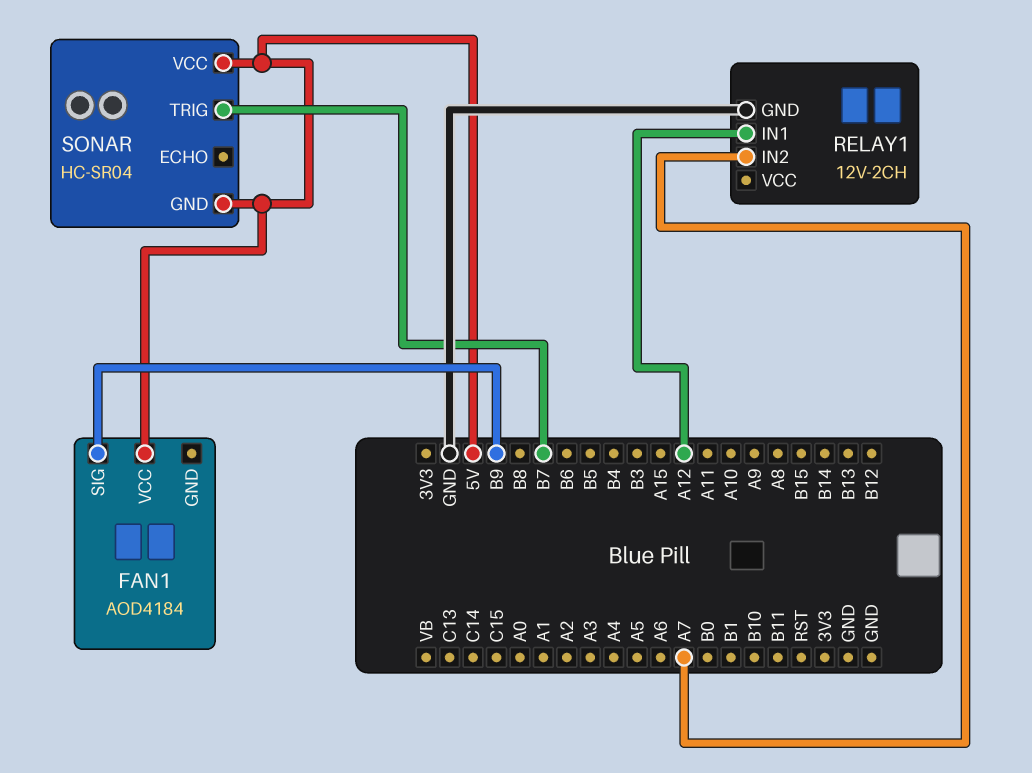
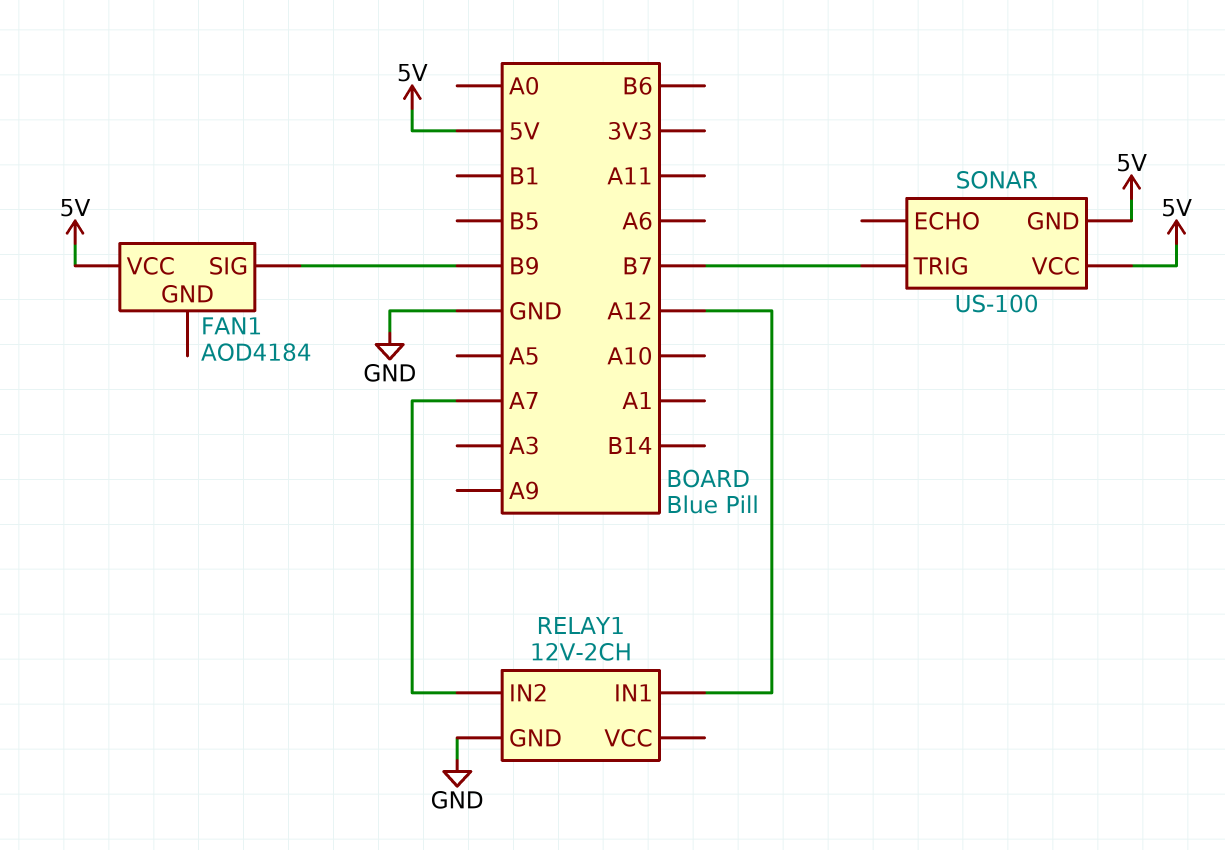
SONAR: HC-SR04 -> US-100

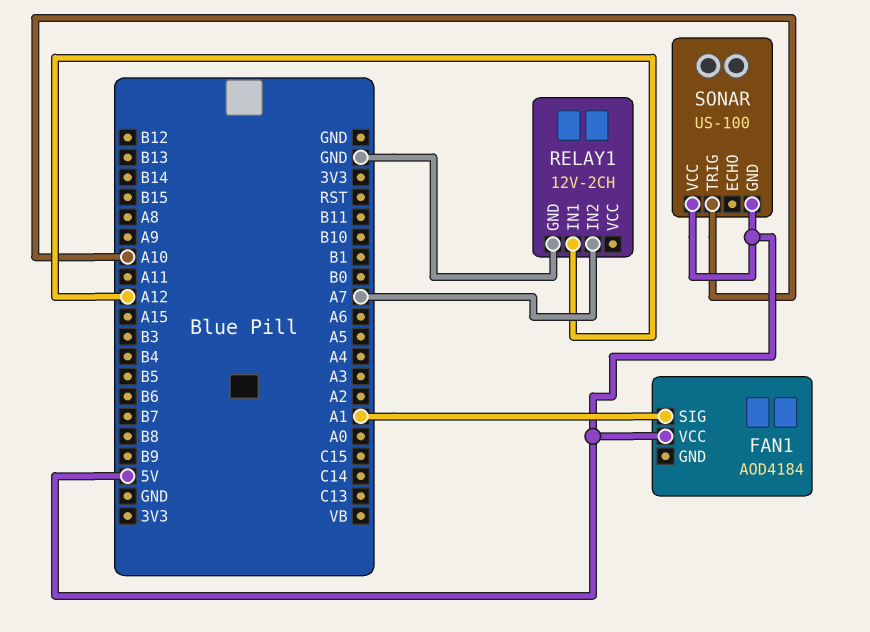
FAN1 pin SIG: B9 -> A1
SONAR pin TRIG: B7 -> A10

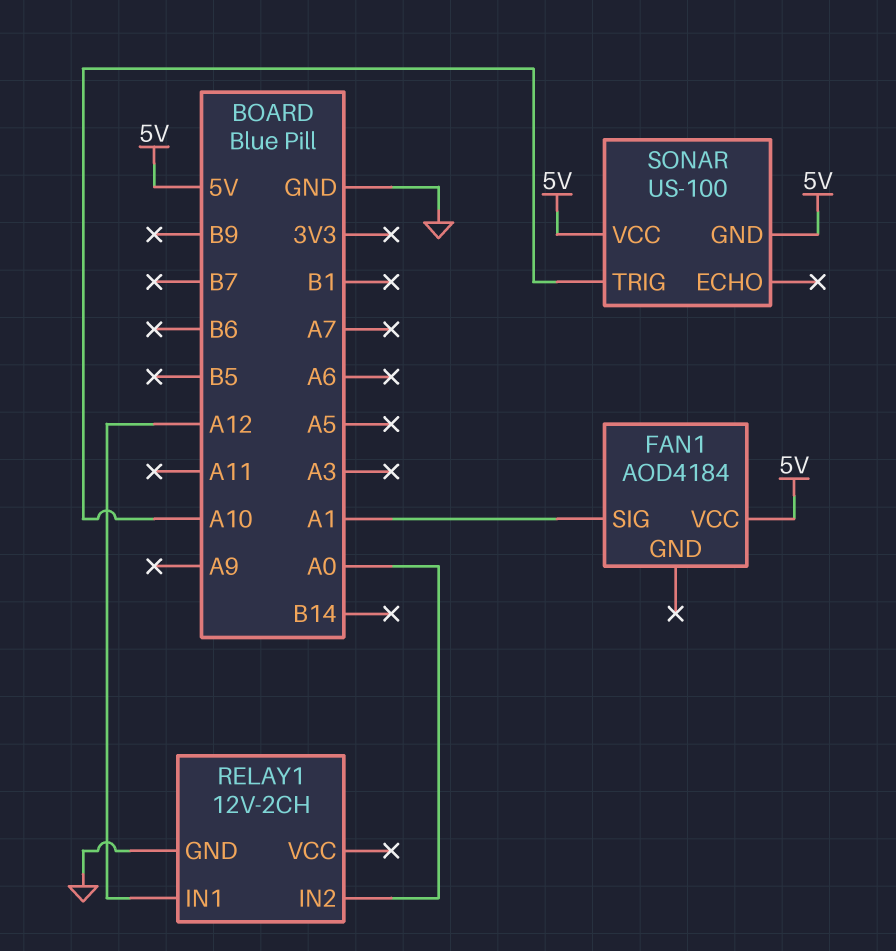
RELAY1 pin IN2: A7 -> A0

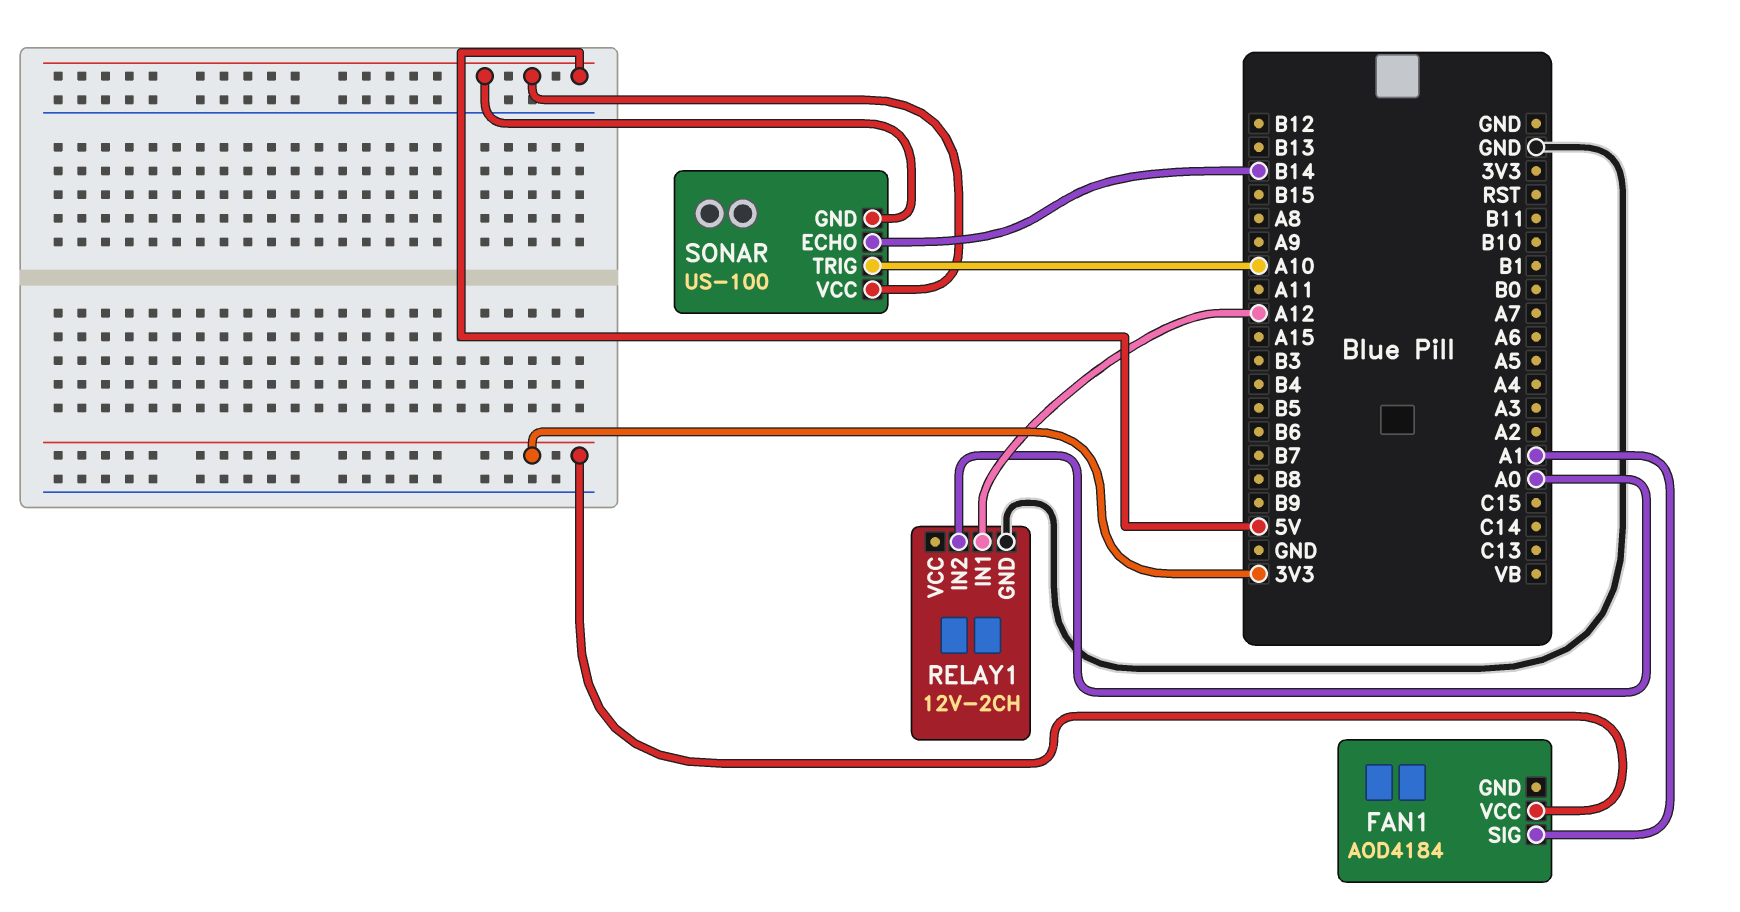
FAN1 pin VCC: 5V -> 3V3
SONAR pin ECHO: none -> B14

